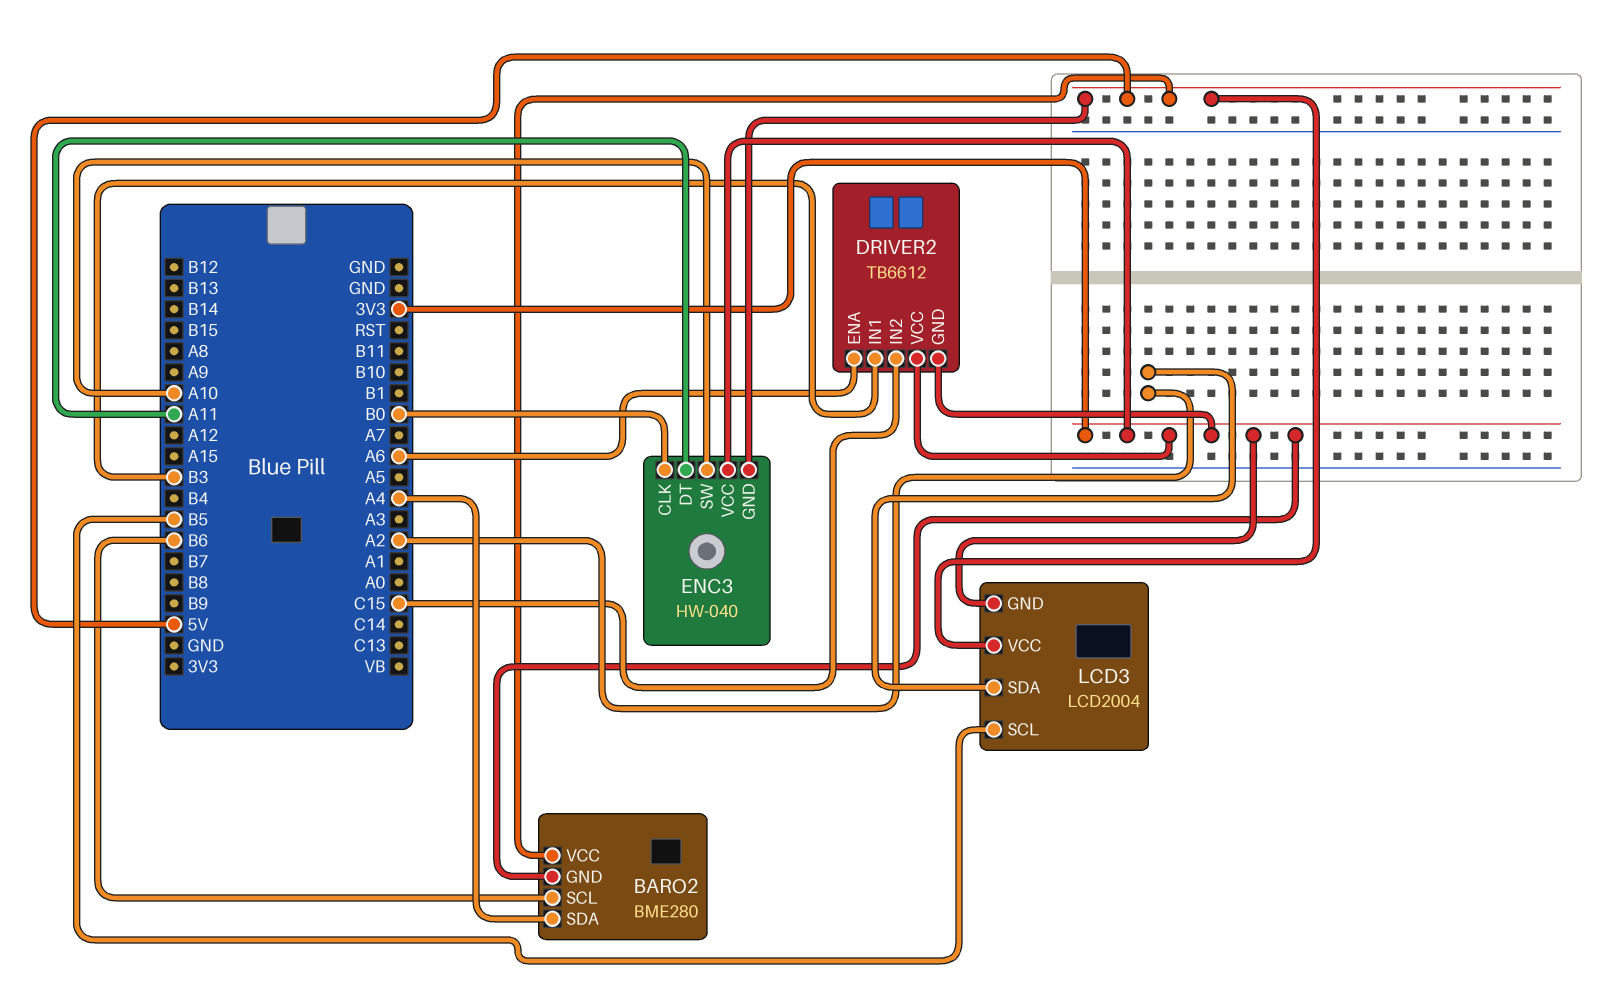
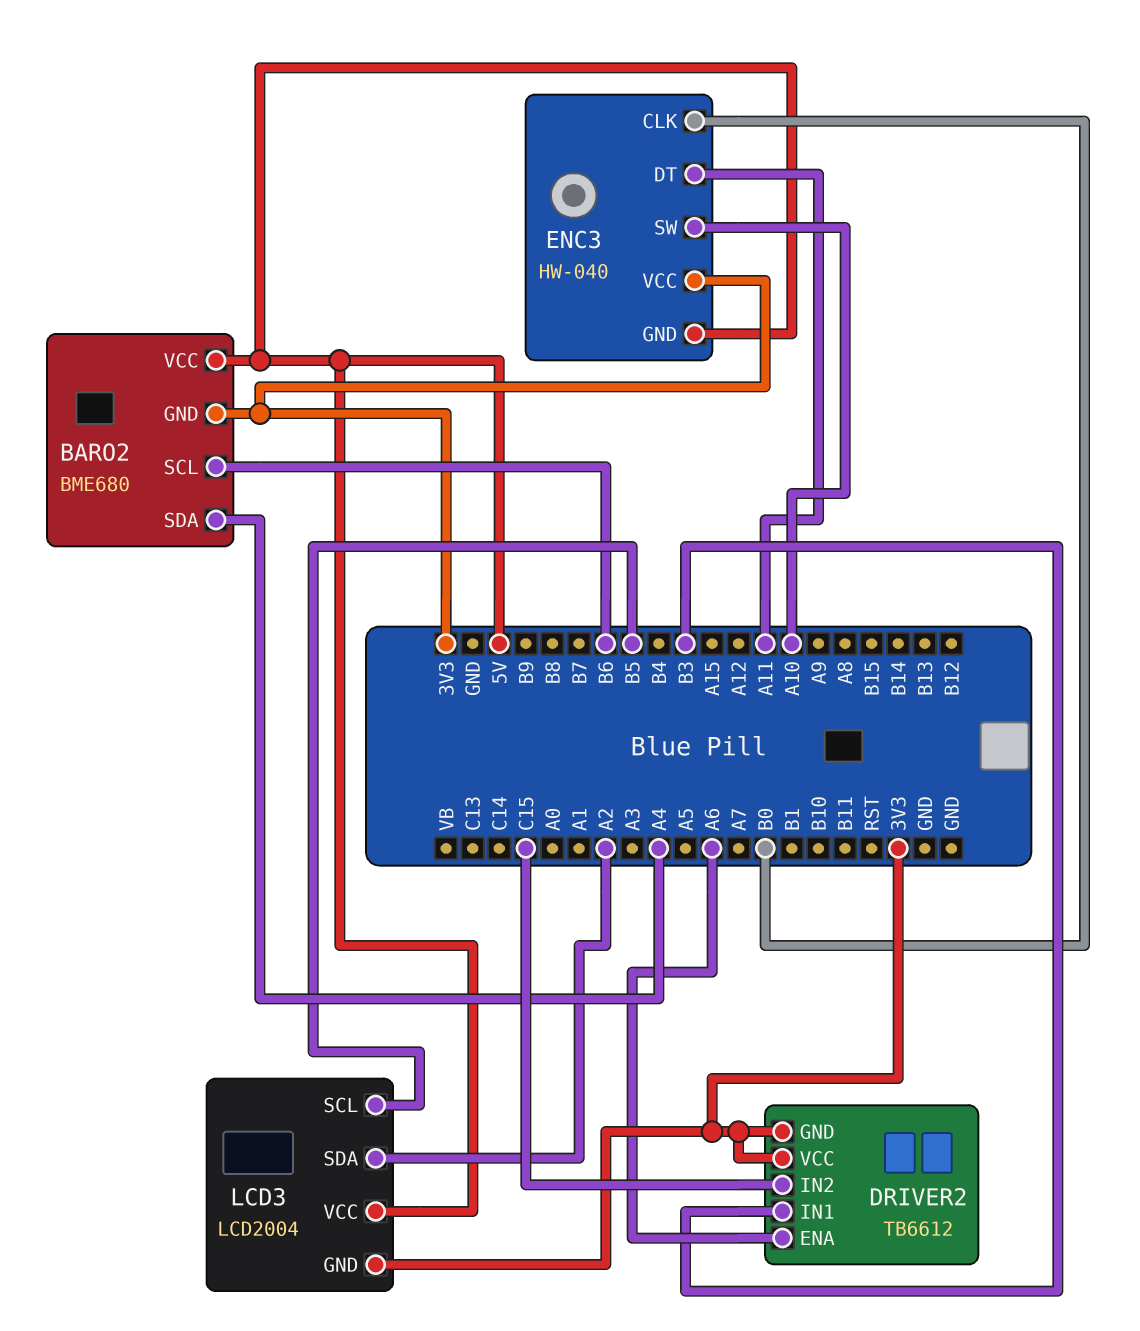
BARO2: BME280 -> BME680

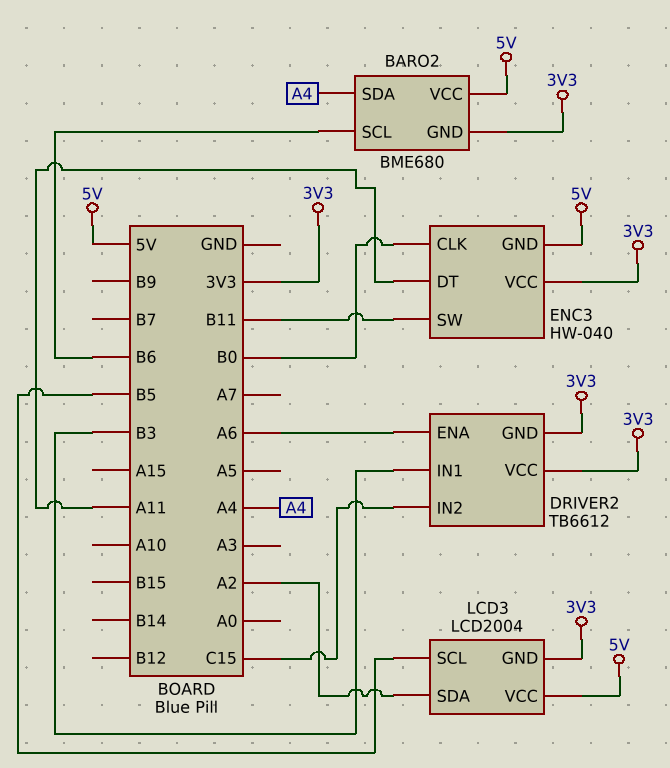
ENC3 pin SW: A10 -> B11

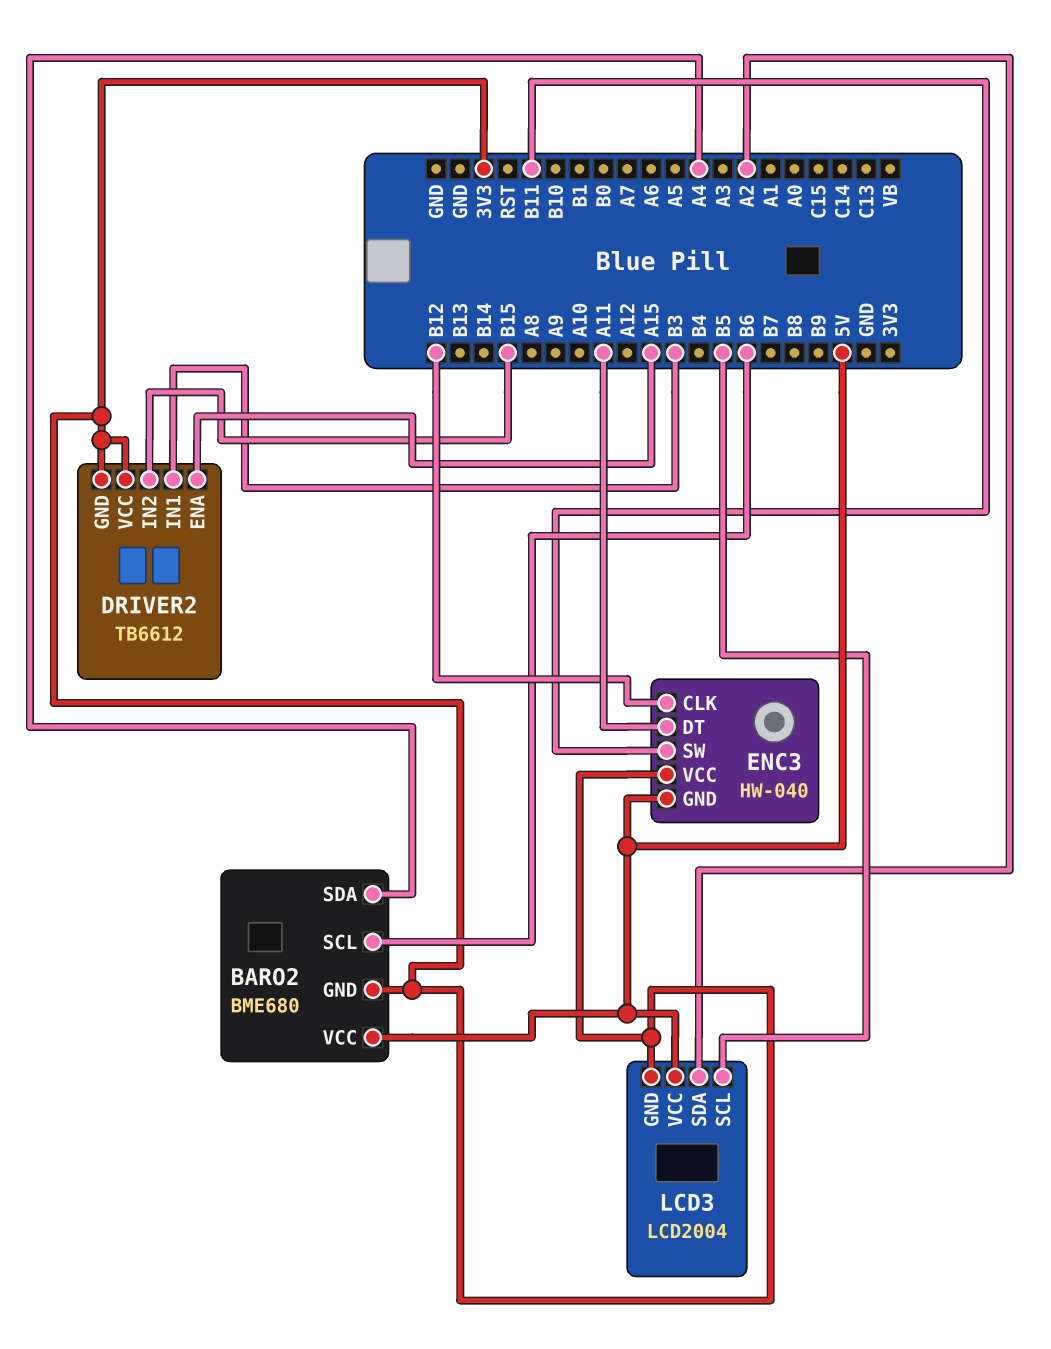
DRIVER2 pin ENA: A6 -> A15
DRIVER2 pin IN2: C15 -> B15
ENC3 pin CLK: B0 -> B12

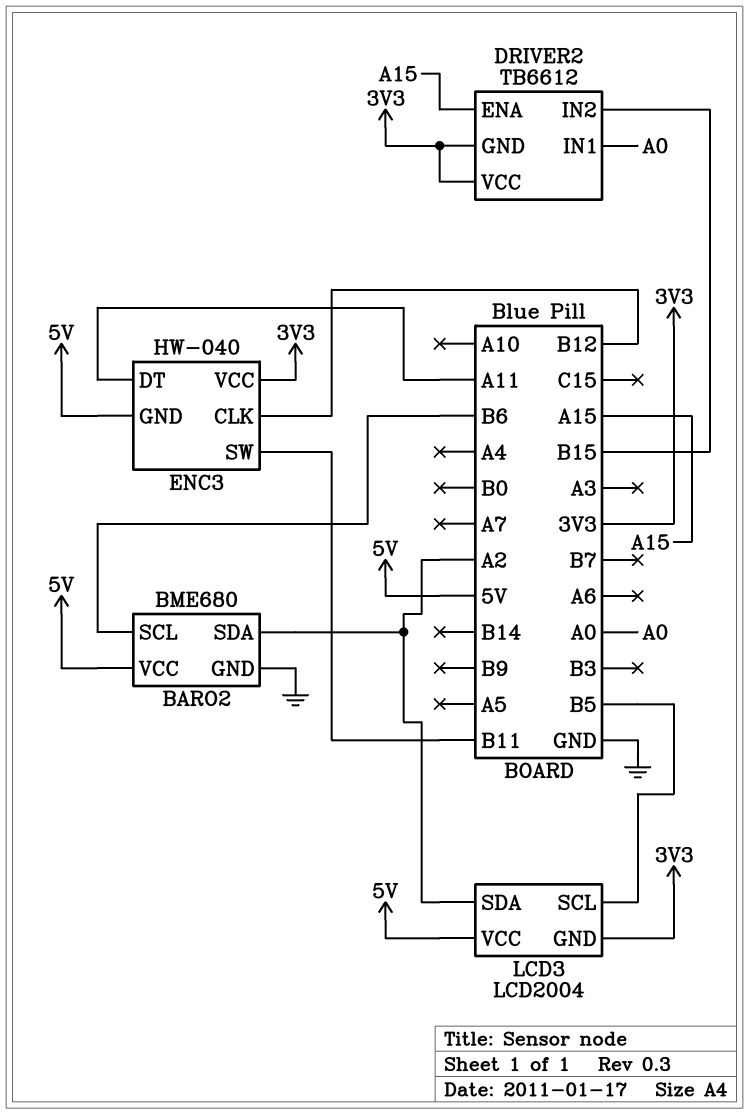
BARO2 pin GND: 3V3 -> GND
BARO2 pin SDA: A4 -> A2
DRIVER2 pin IN1: B3 -> A0

